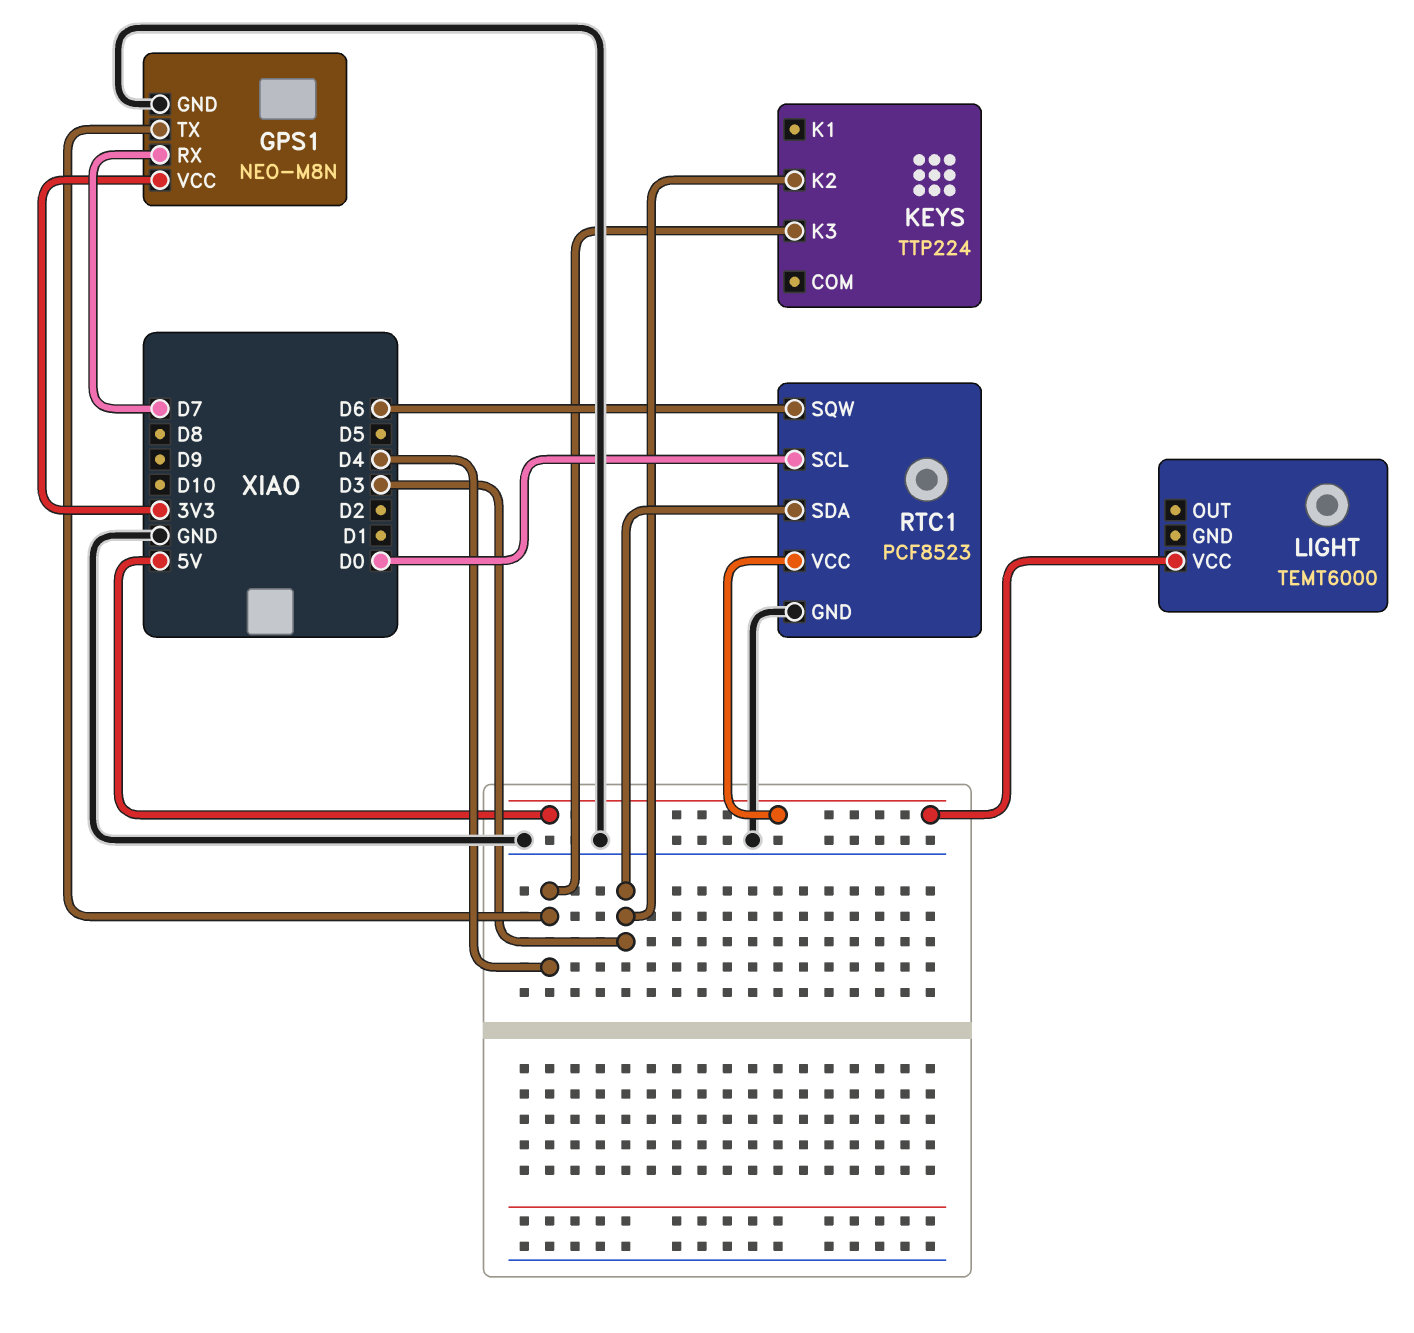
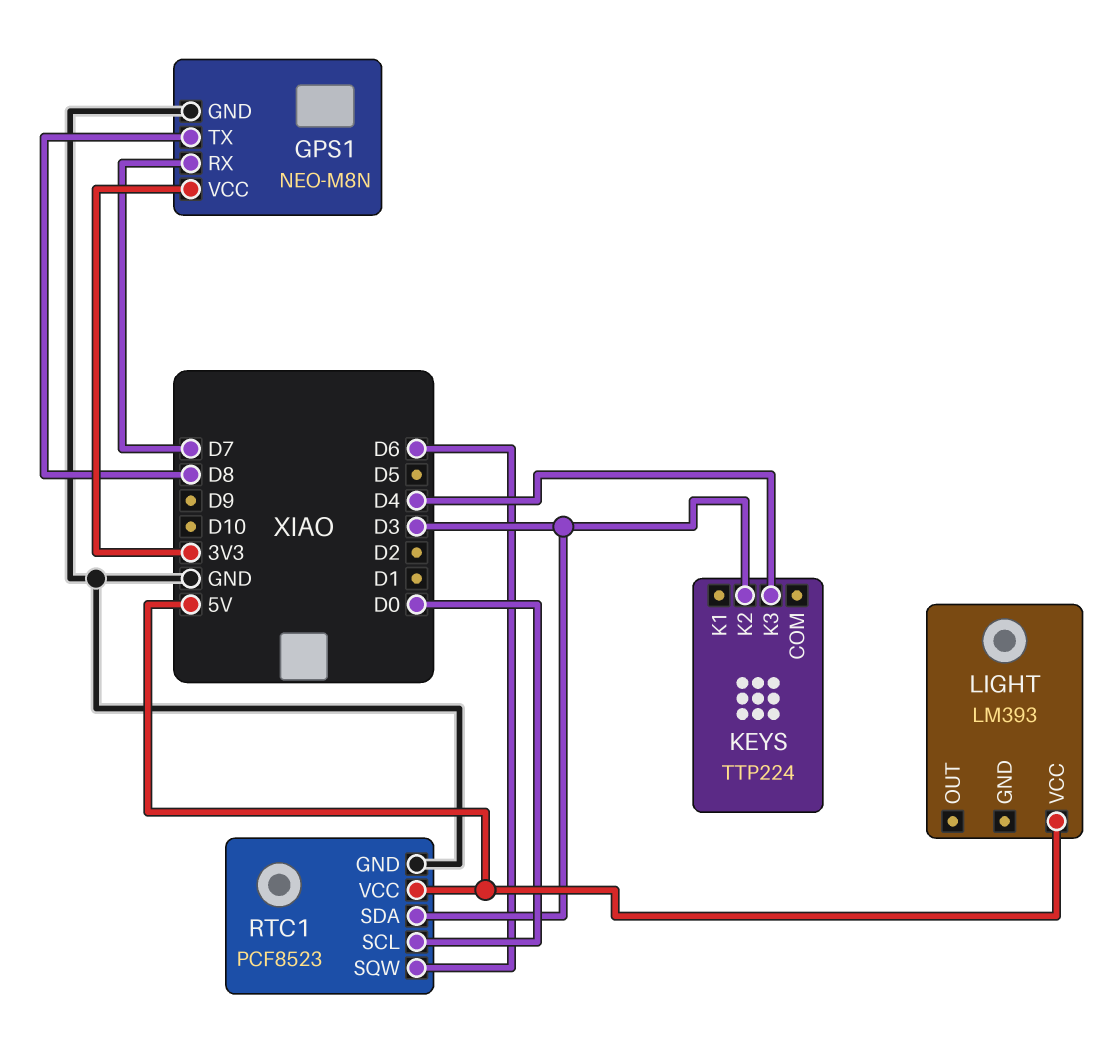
GPS1 pin TX: D4 -> D8
LIGHT: TEMT6000 -> LM393

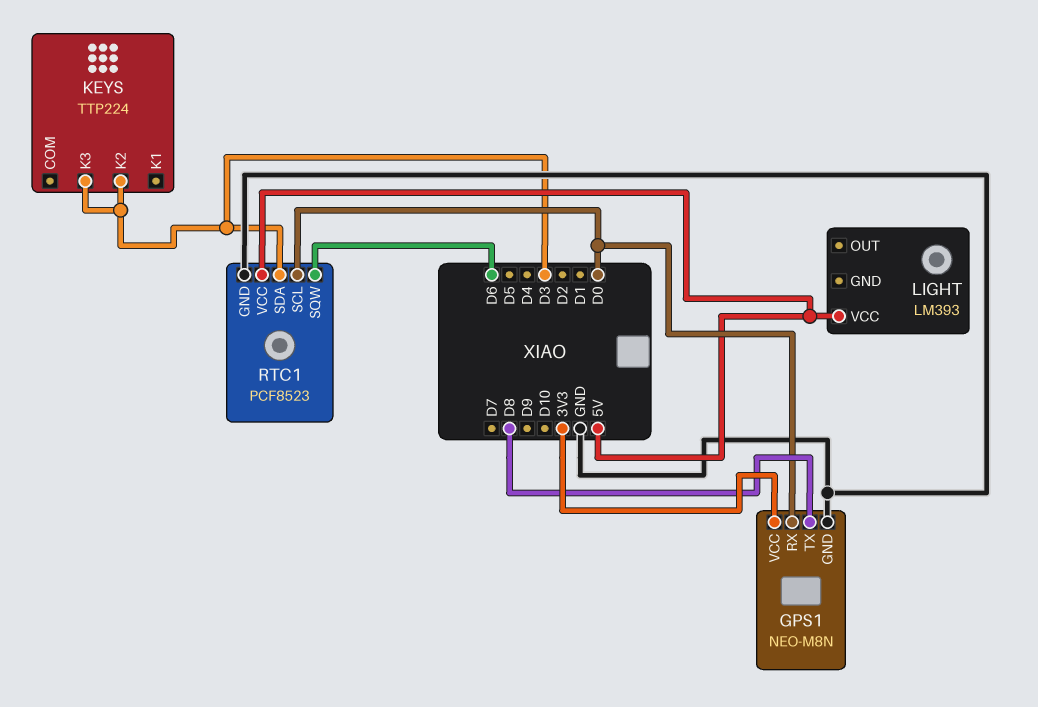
GPS1 pin RX: D7 -> D0
KEYS pin K3: D4 -> D3

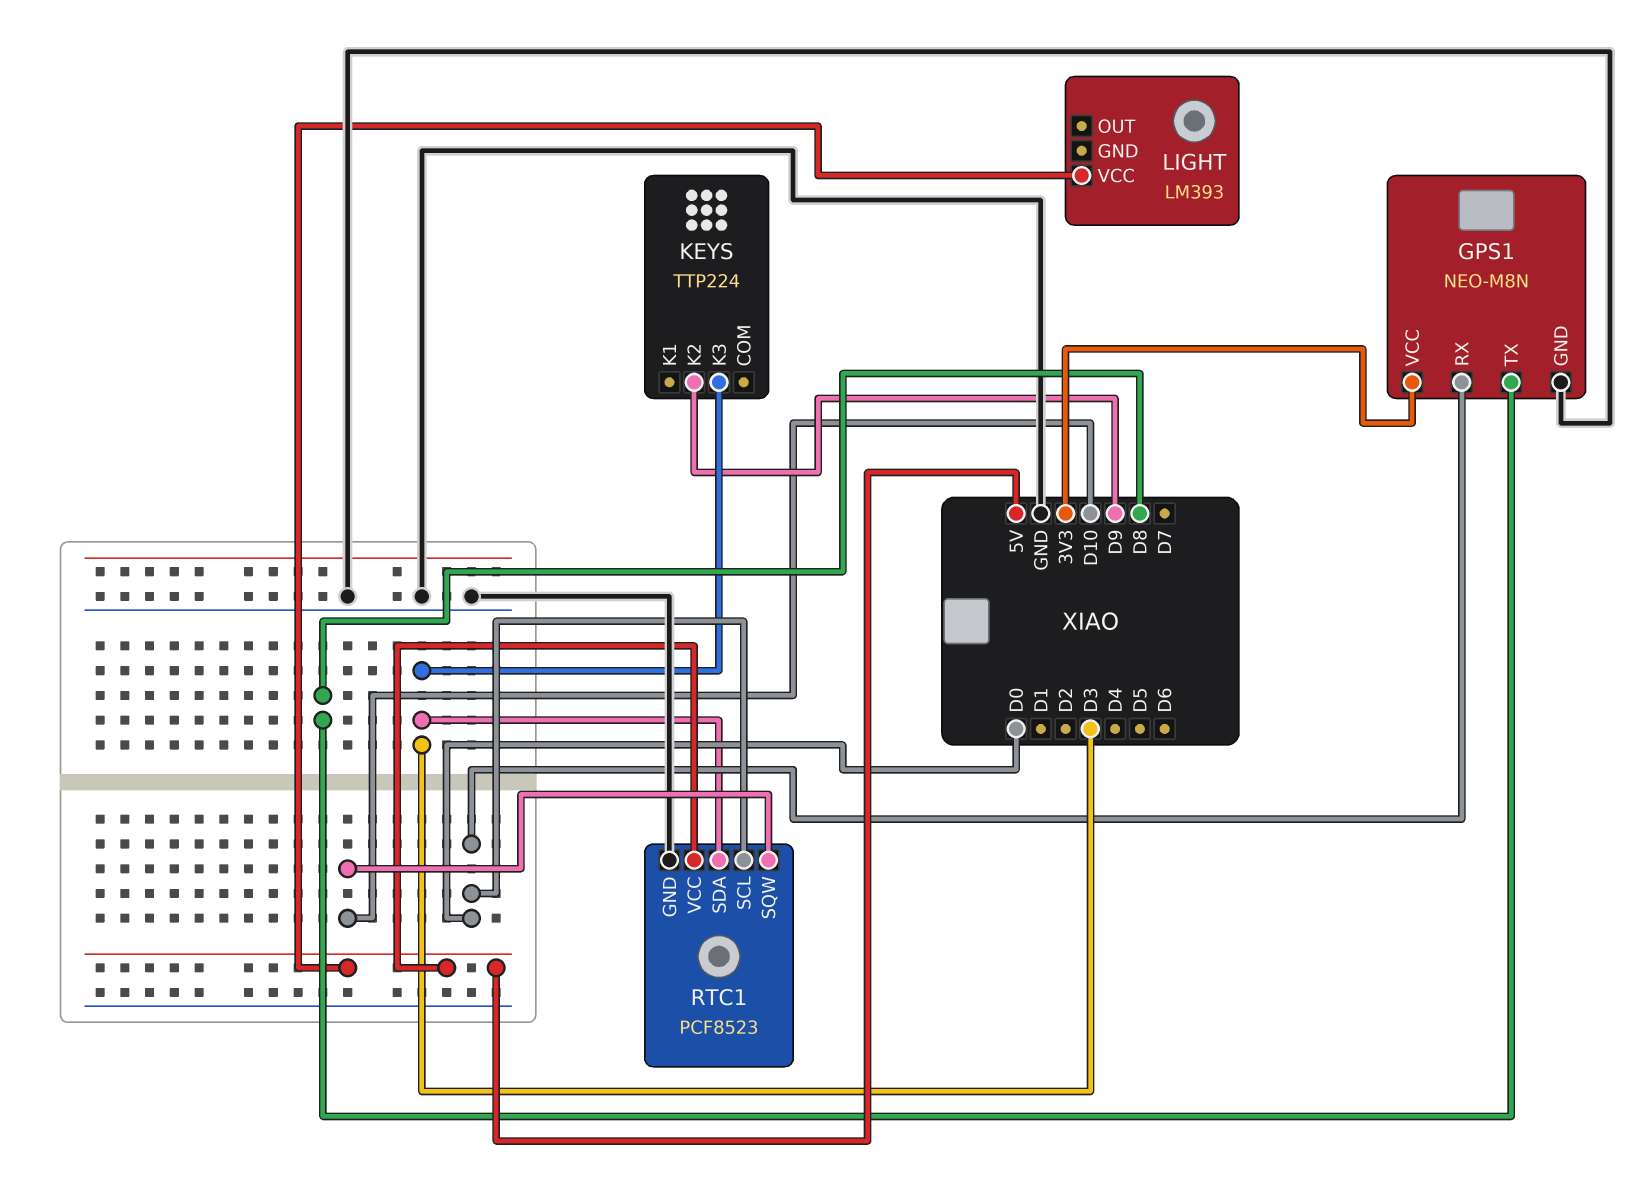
KEYS pin K2: D3 -> D9
RTC1 pin SQW: D6 -> D10

